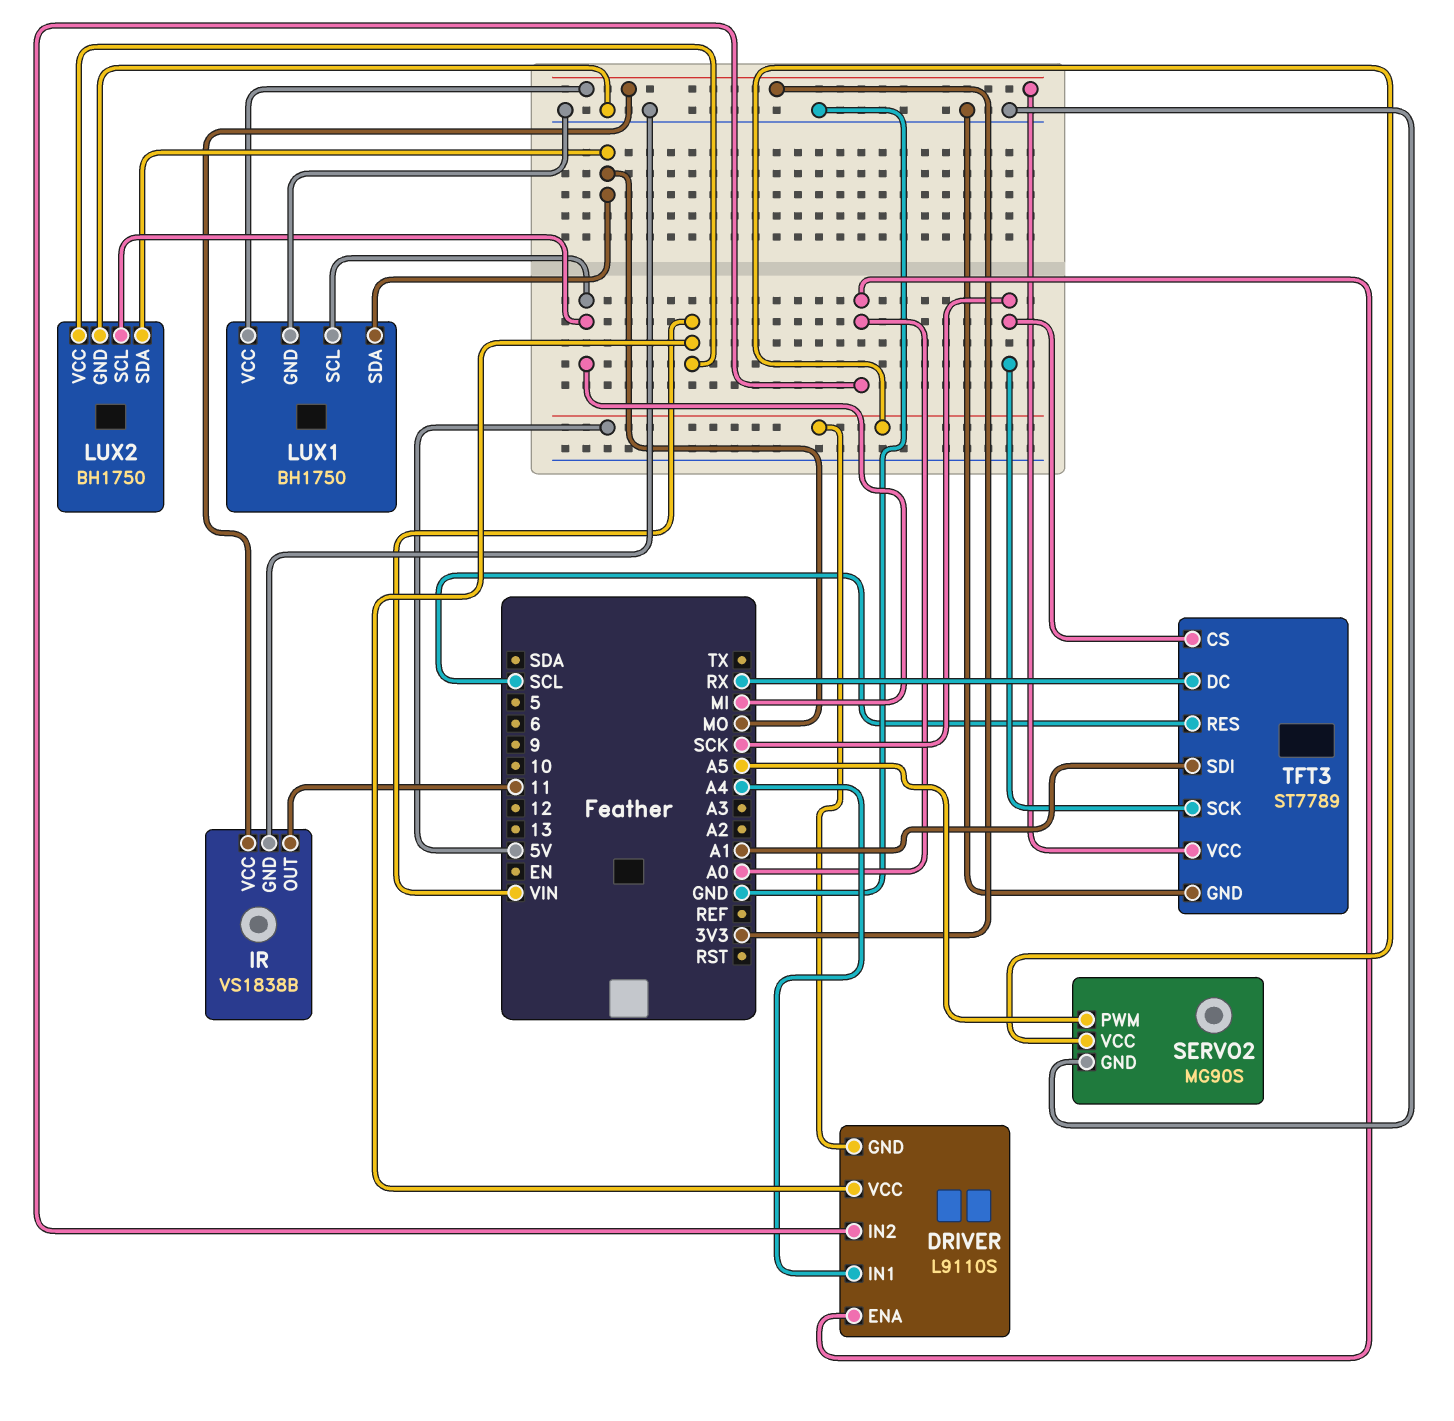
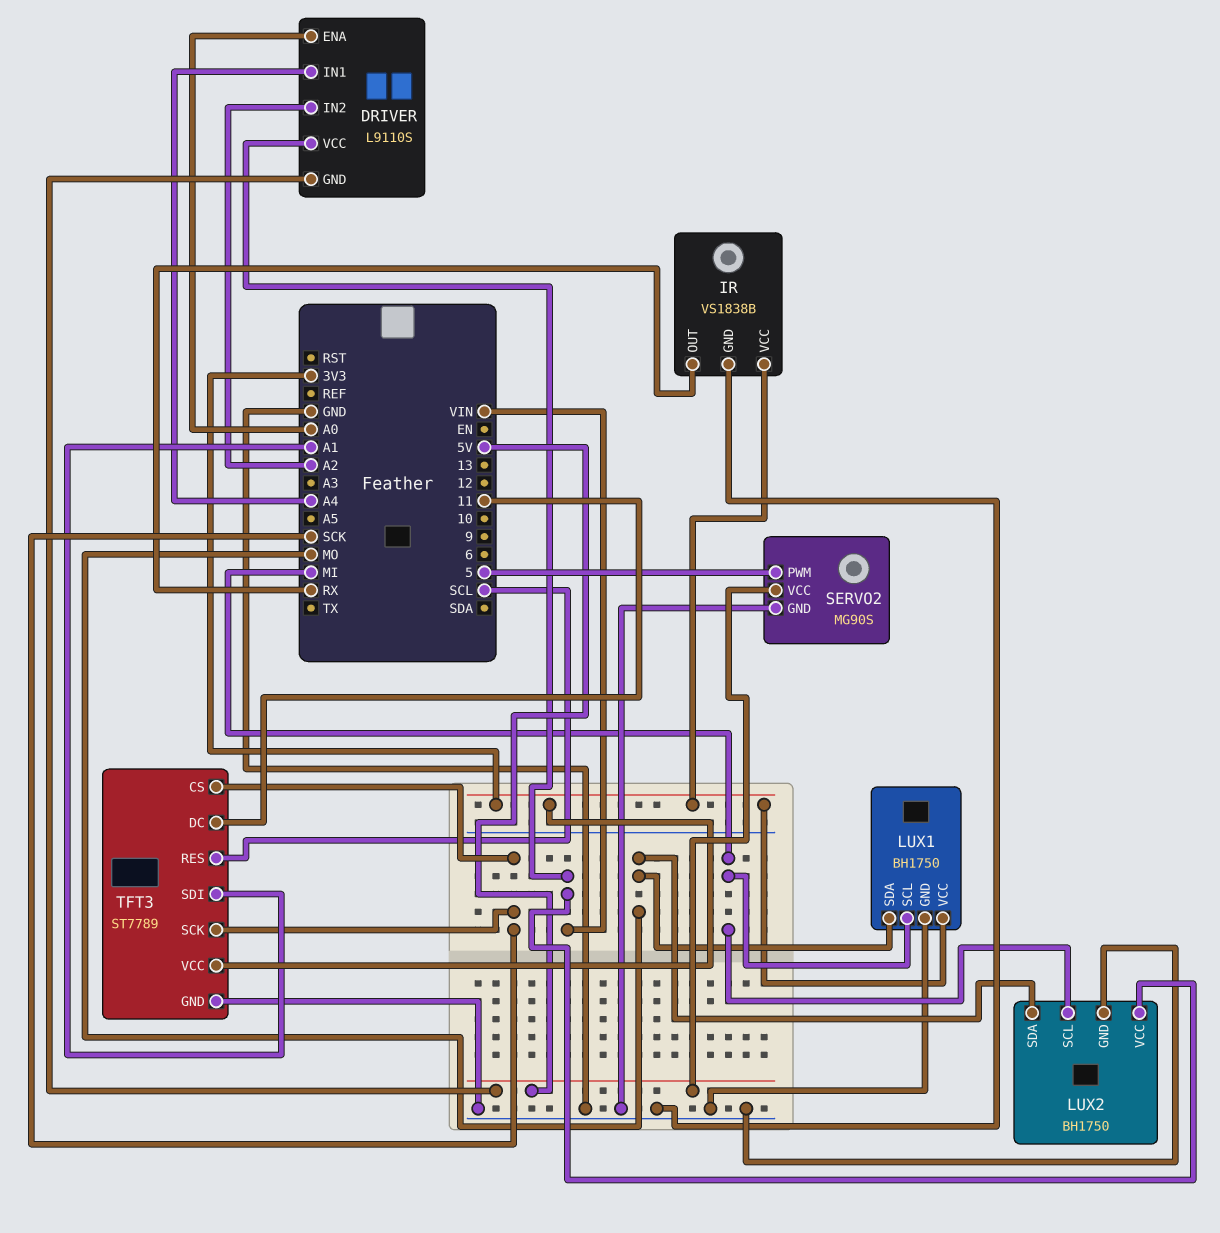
DRIVER pin IN2: A0 -> A2
IR pin OUT: 11 -> RX
SERVO2 pin PWM: A5 -> 5
TFT3 pin DC: RX -> 11

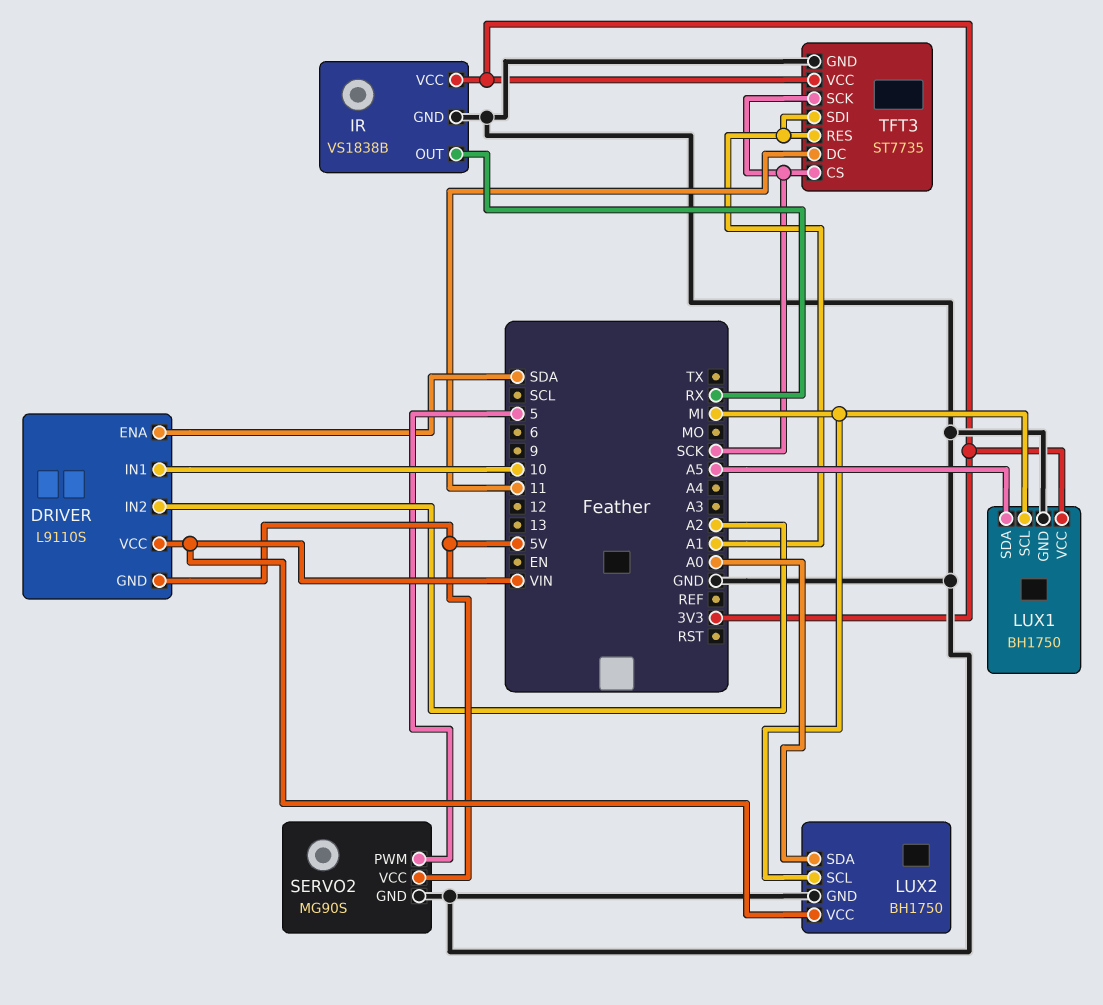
DRIVER pin ENA: A0 -> SDA
DRIVER pin IN1: A4 -> 10
LUX1 pin SDA: MO -> A5
LUX2 pin SDA: MO -> A0
TFT3: ST7789 -> ST7735
TFT3 pin RES: SCL -> A1

